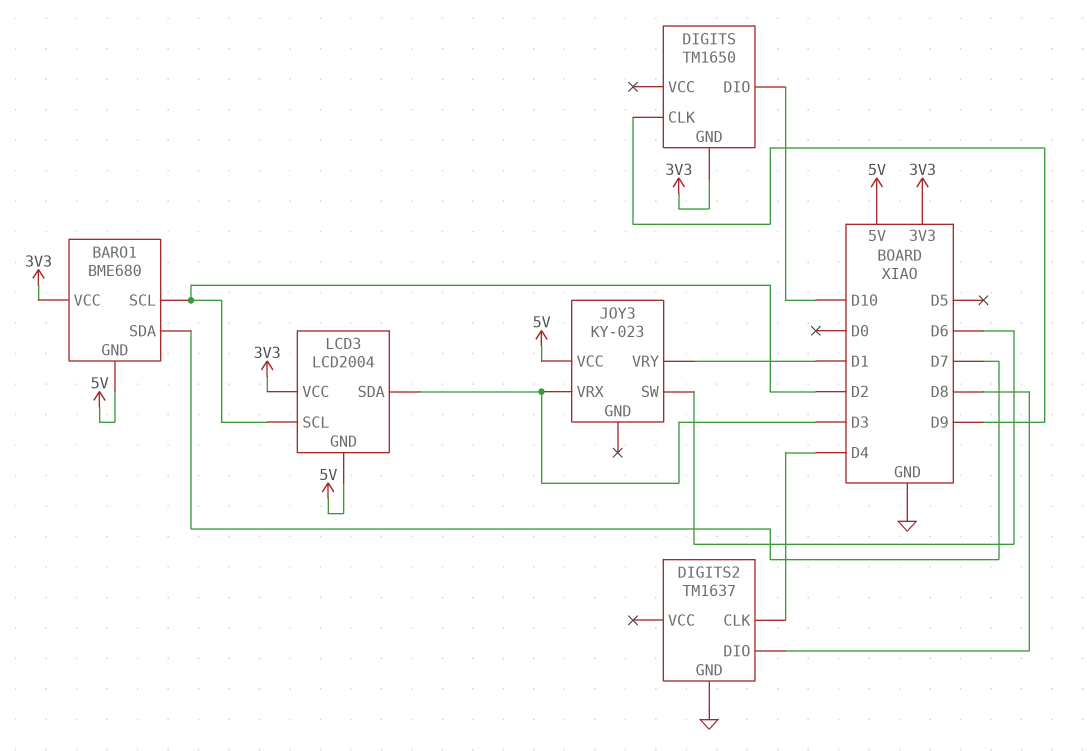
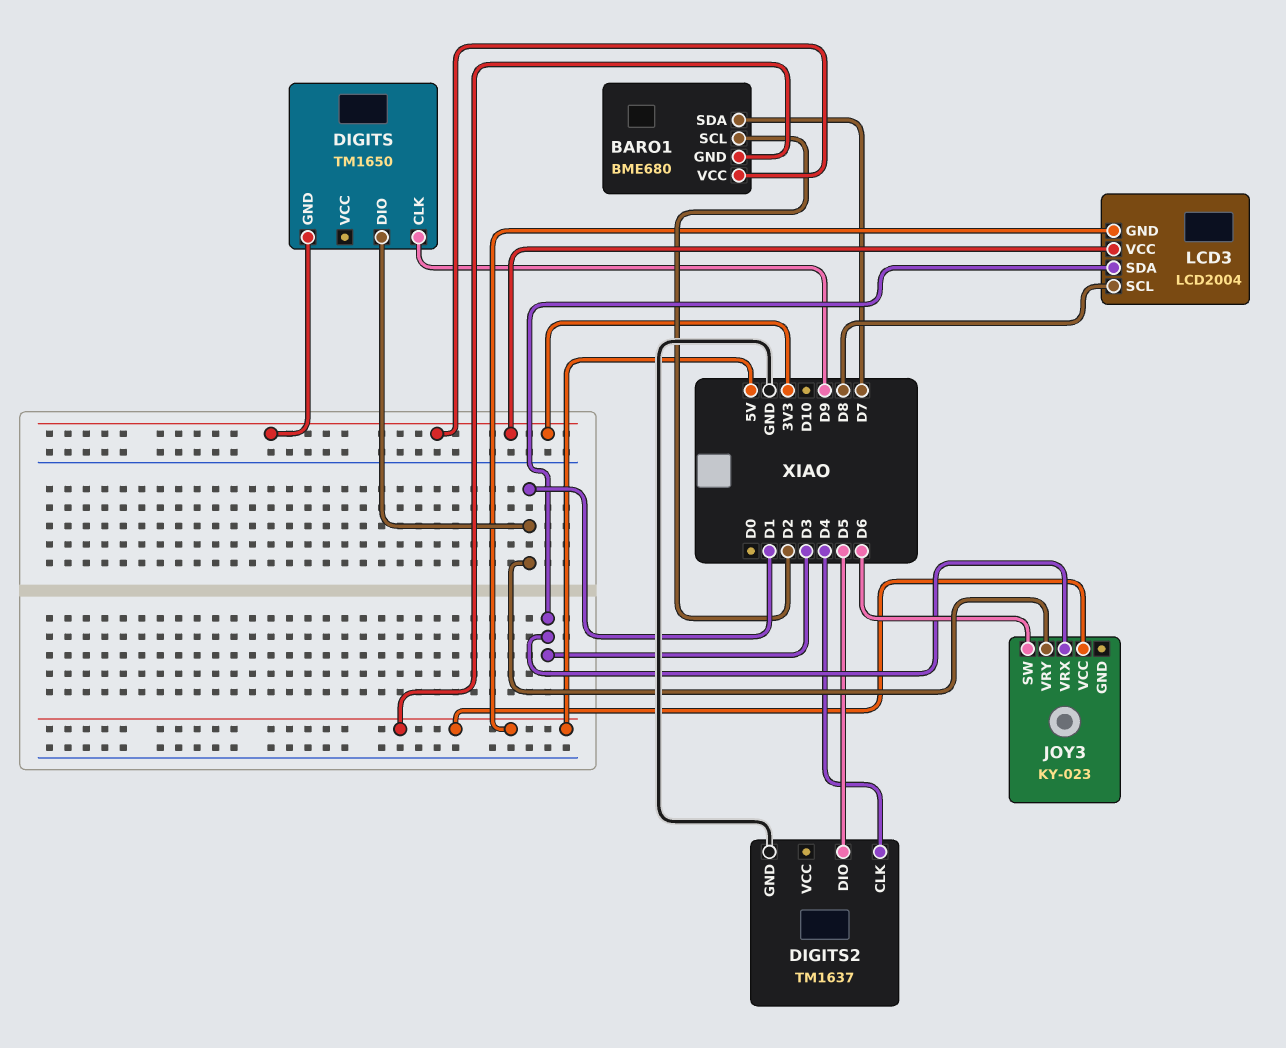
DIGITS pin DIO: D10 -> D1
DIGITS2 pin DIO: D8 -> D5
LCD3 pin SCL: D2 -> D8

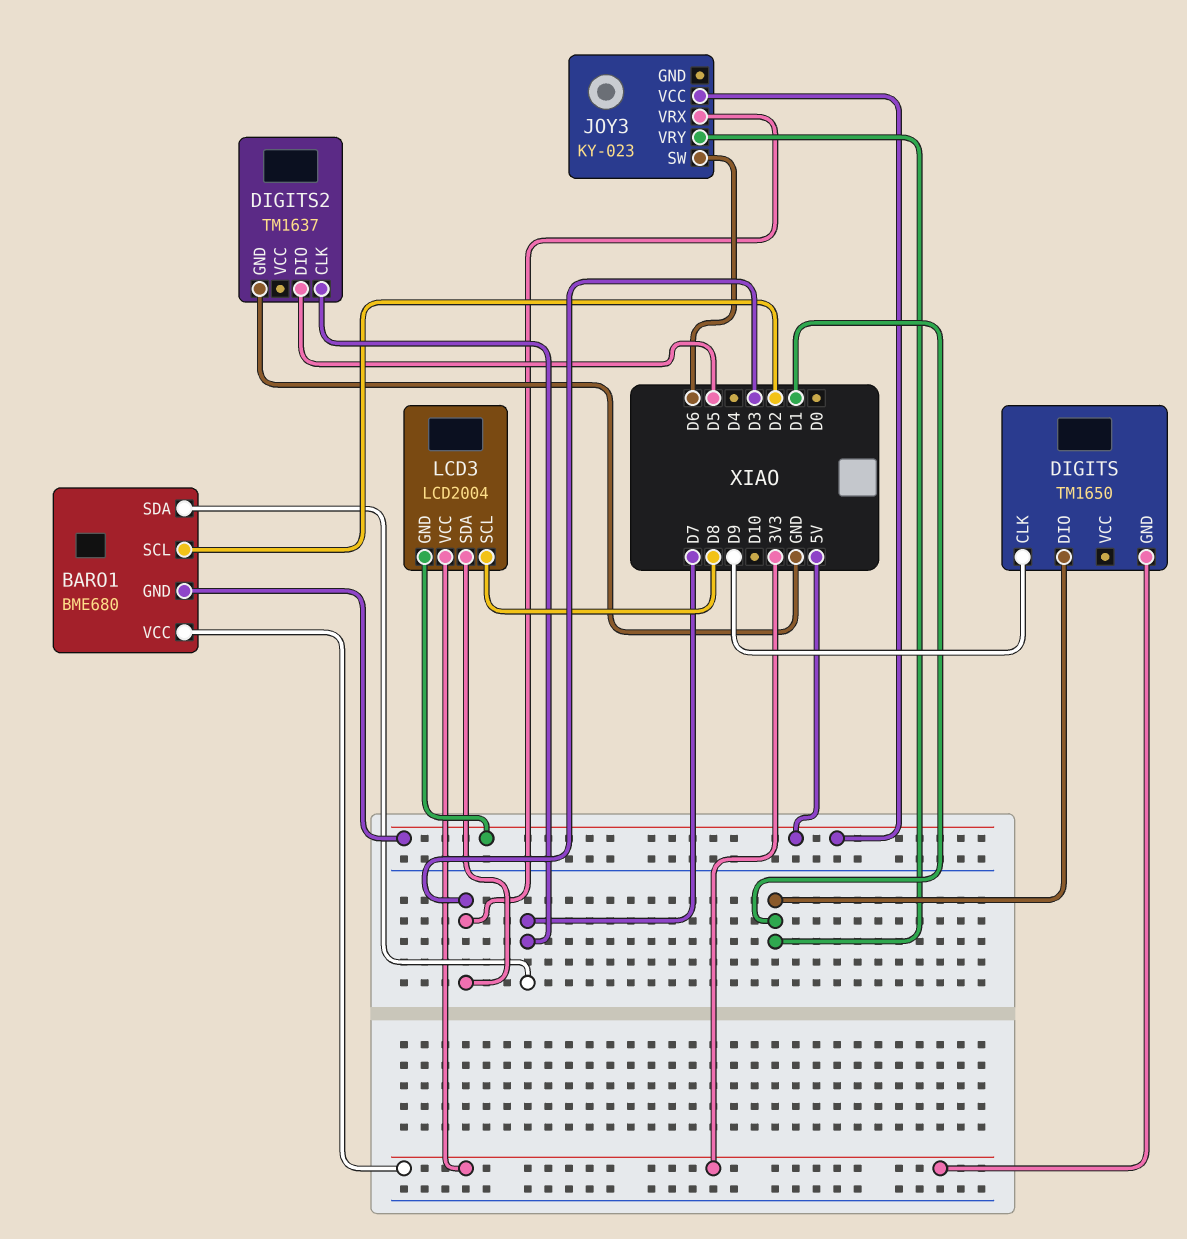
DIGITS2 pin CLK: D4 -> D7

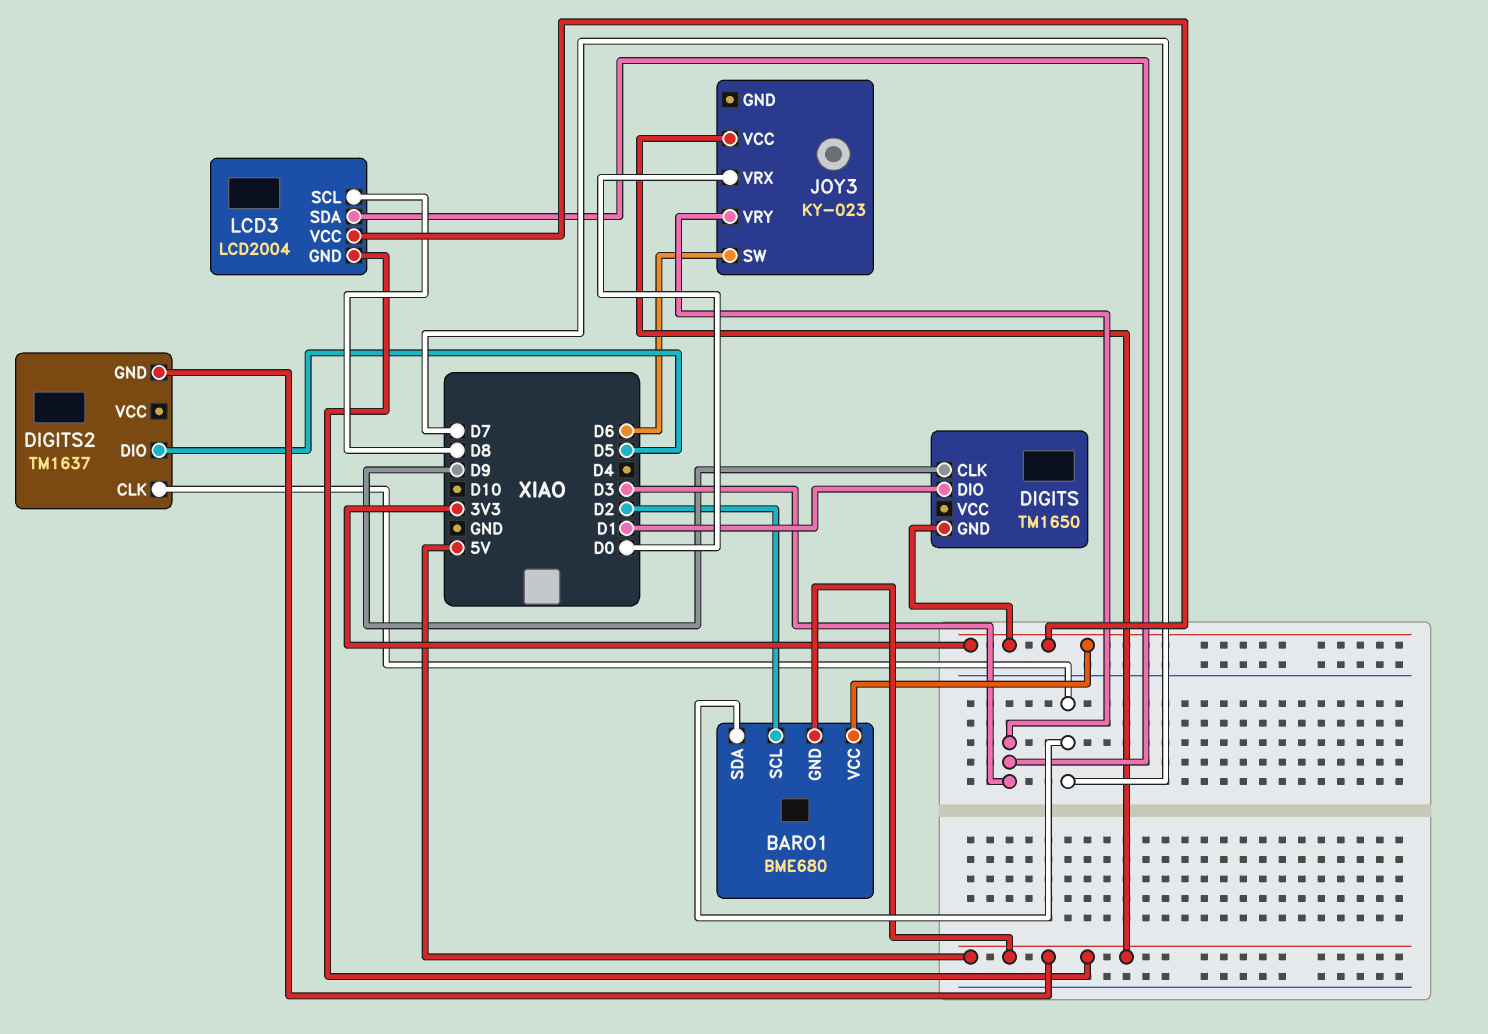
DIGITS2 pin GND: GND -> 5V
JOY3 pin VRX: D3 -> D0
JOY3 pin VRY: D1 -> D3

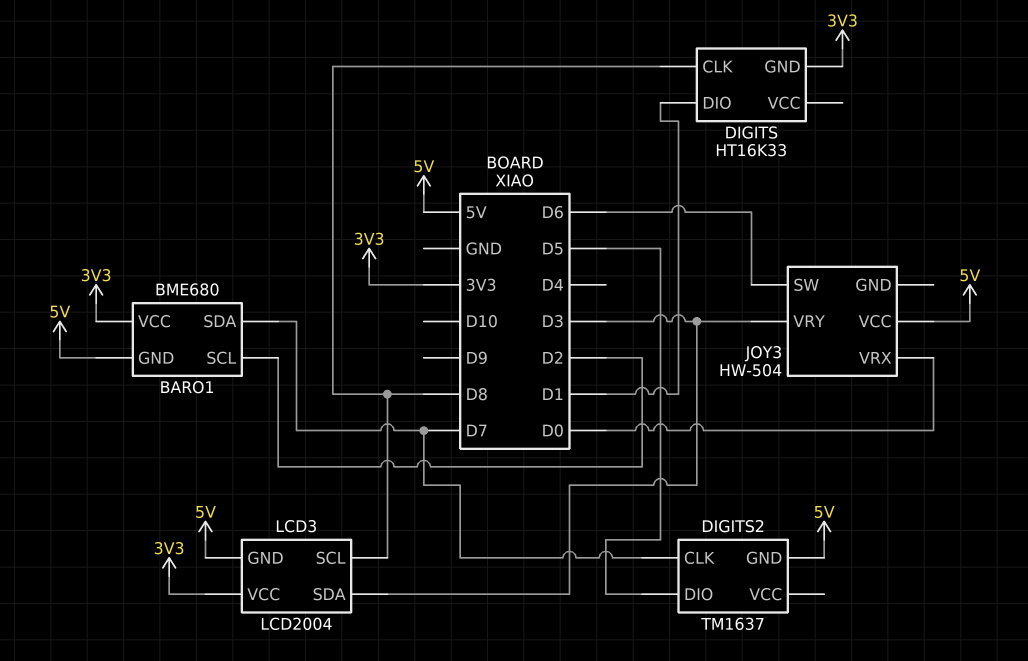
DIGITS: TM1650 -> HT16K33
DIGITS pin CLK: D9 -> D8
JOY3: KY-023 -> HW-504

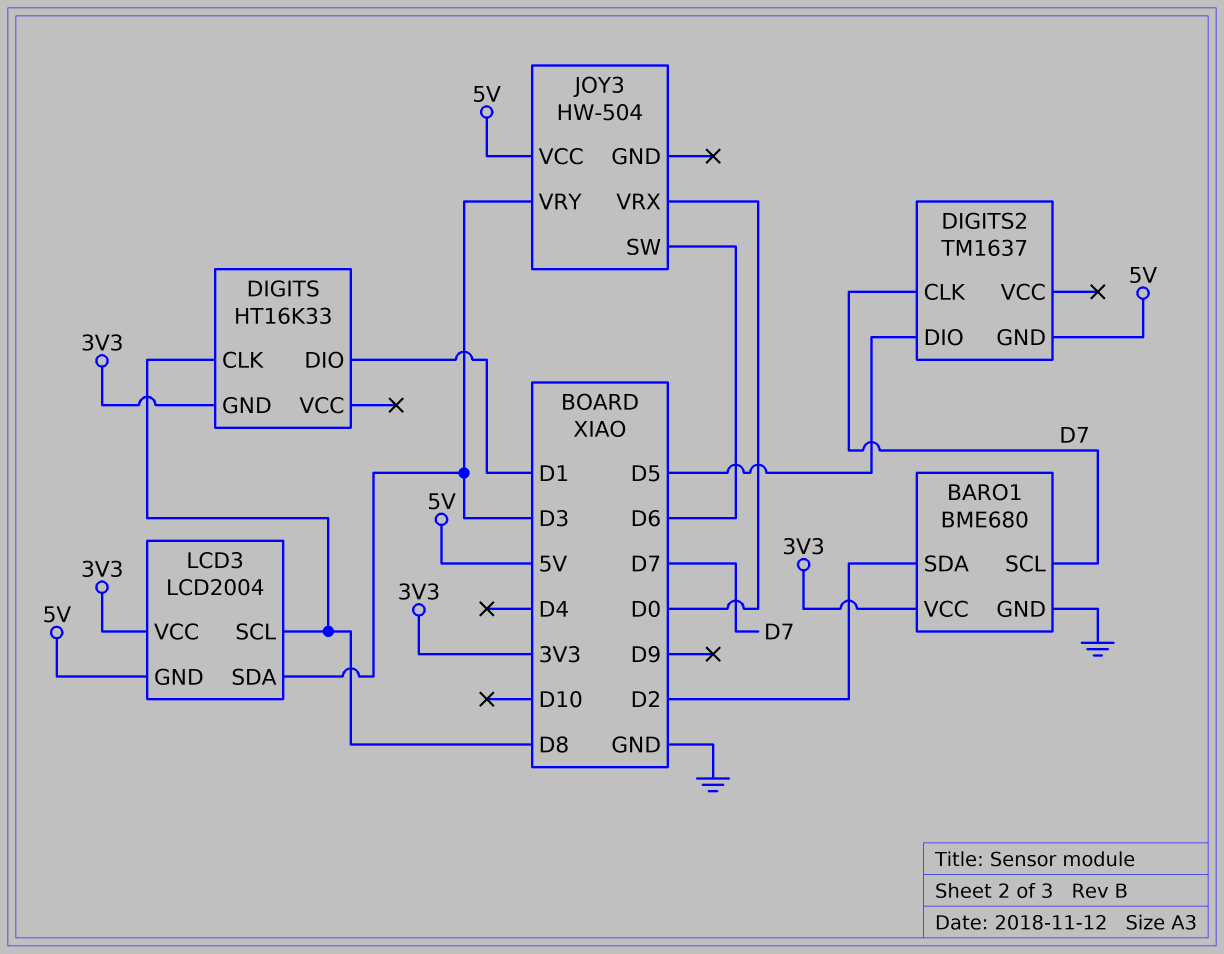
BARO1 pin GND: 5V -> GND
BARO1 pin SCL: D2 -> D7
BARO1 pin SDA: D7 -> D2

